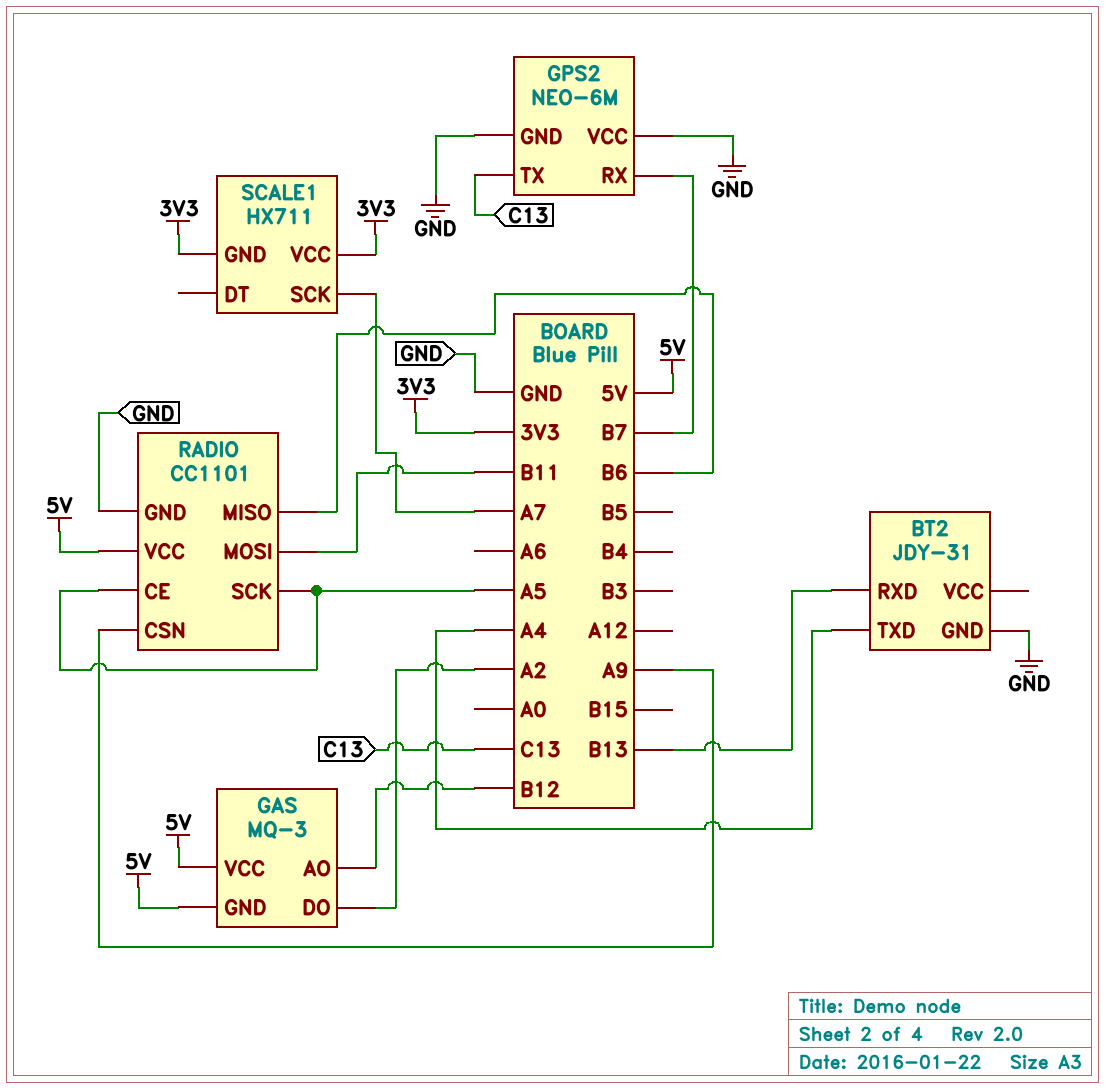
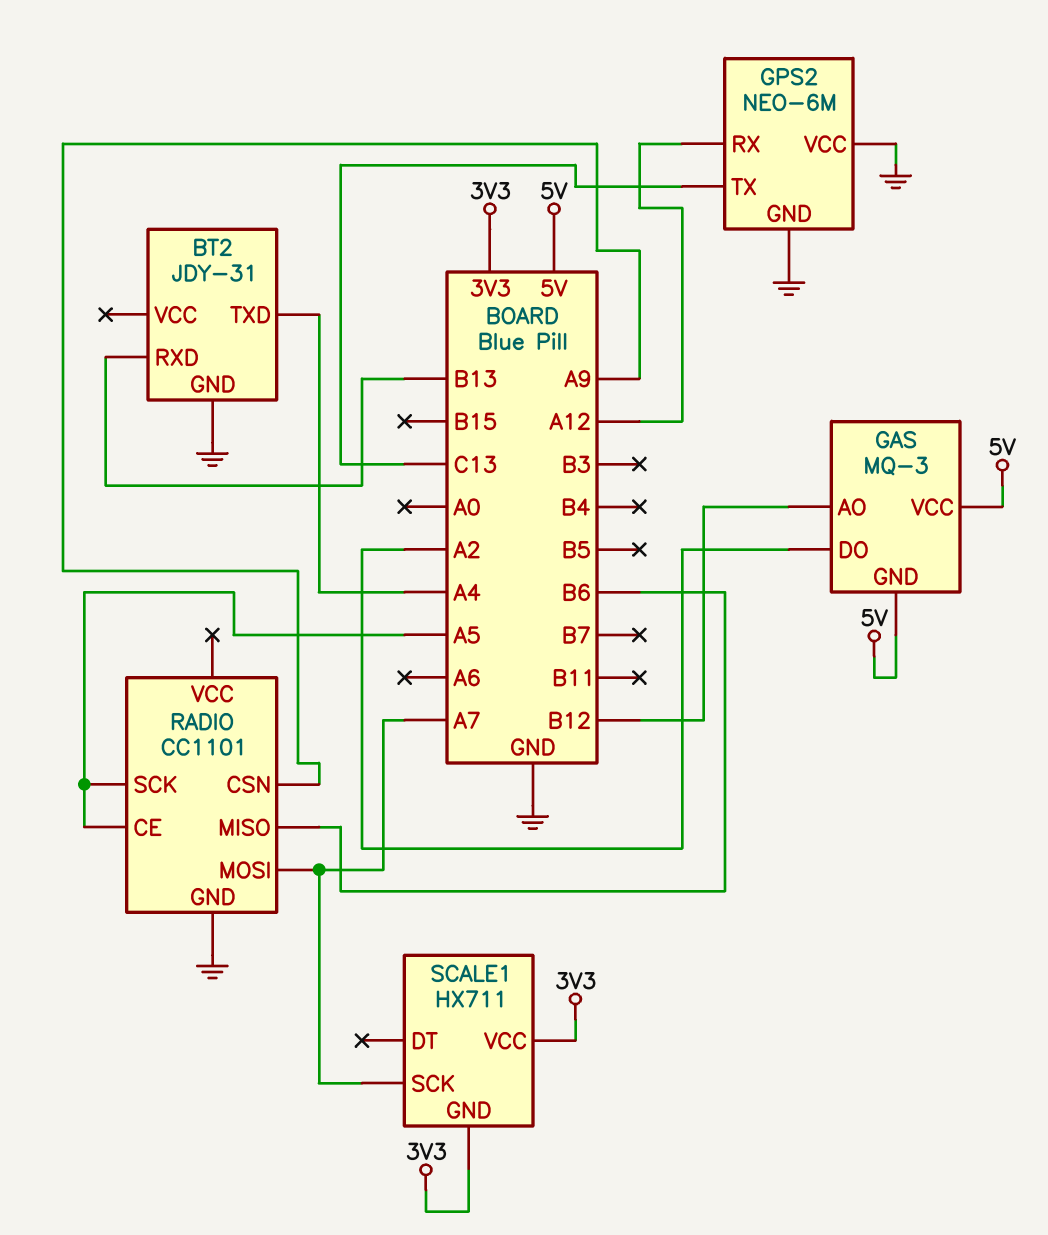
GPS2 pin RX: B7 -> A12
RADIO pin MOSI: B11 -> A7
RADIO pin VCC: 5V -> none

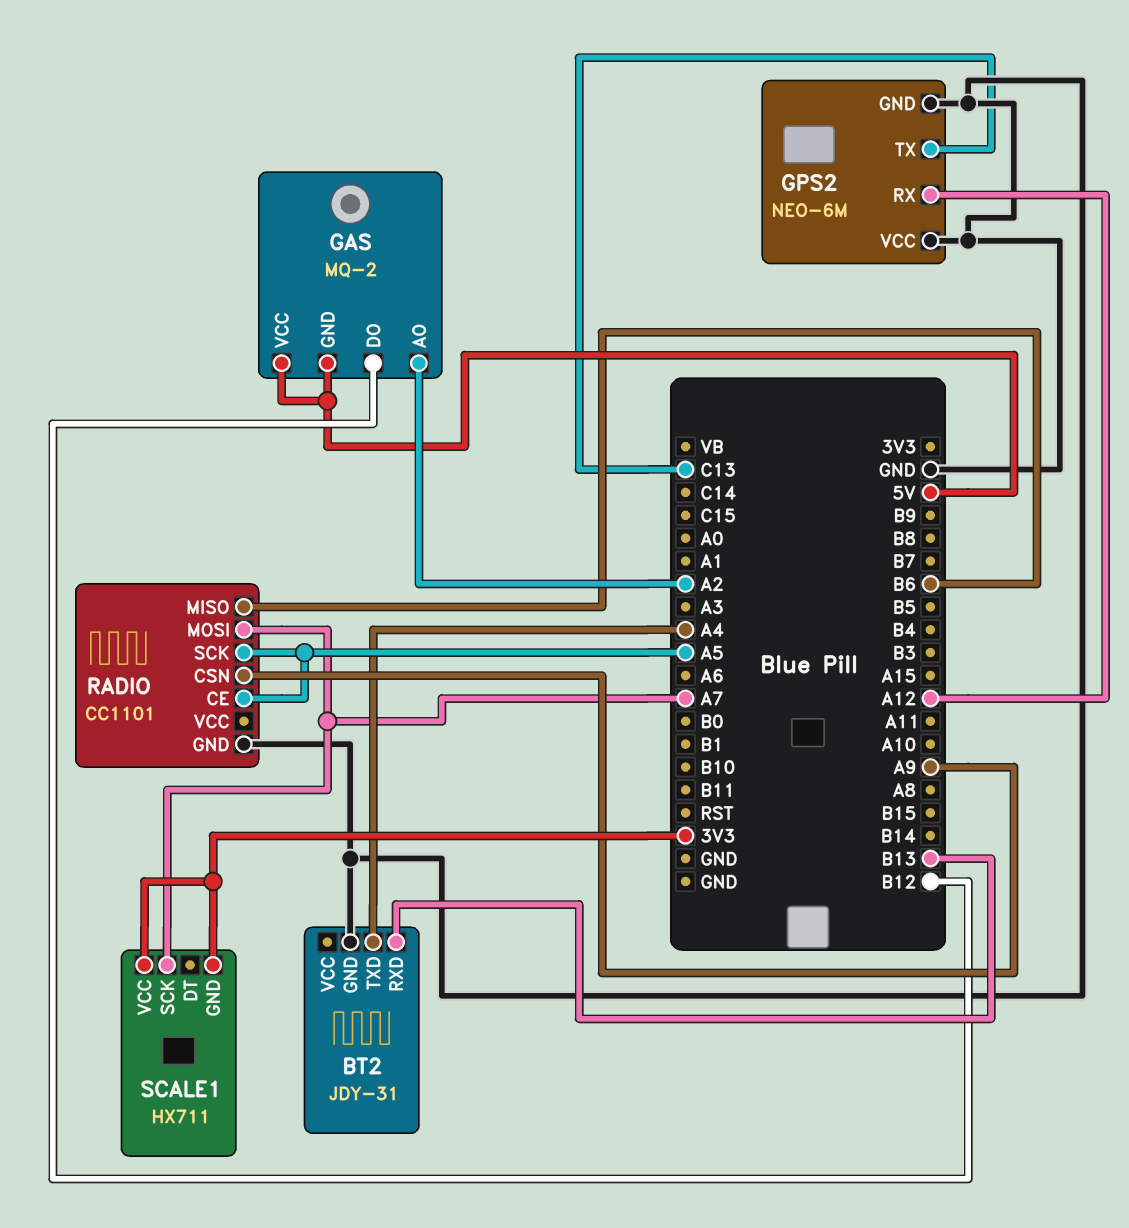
GAS: MQ-3 -> MQ-2
GAS pin AO: B12 -> A2
GAS pin DO: A2 -> B12

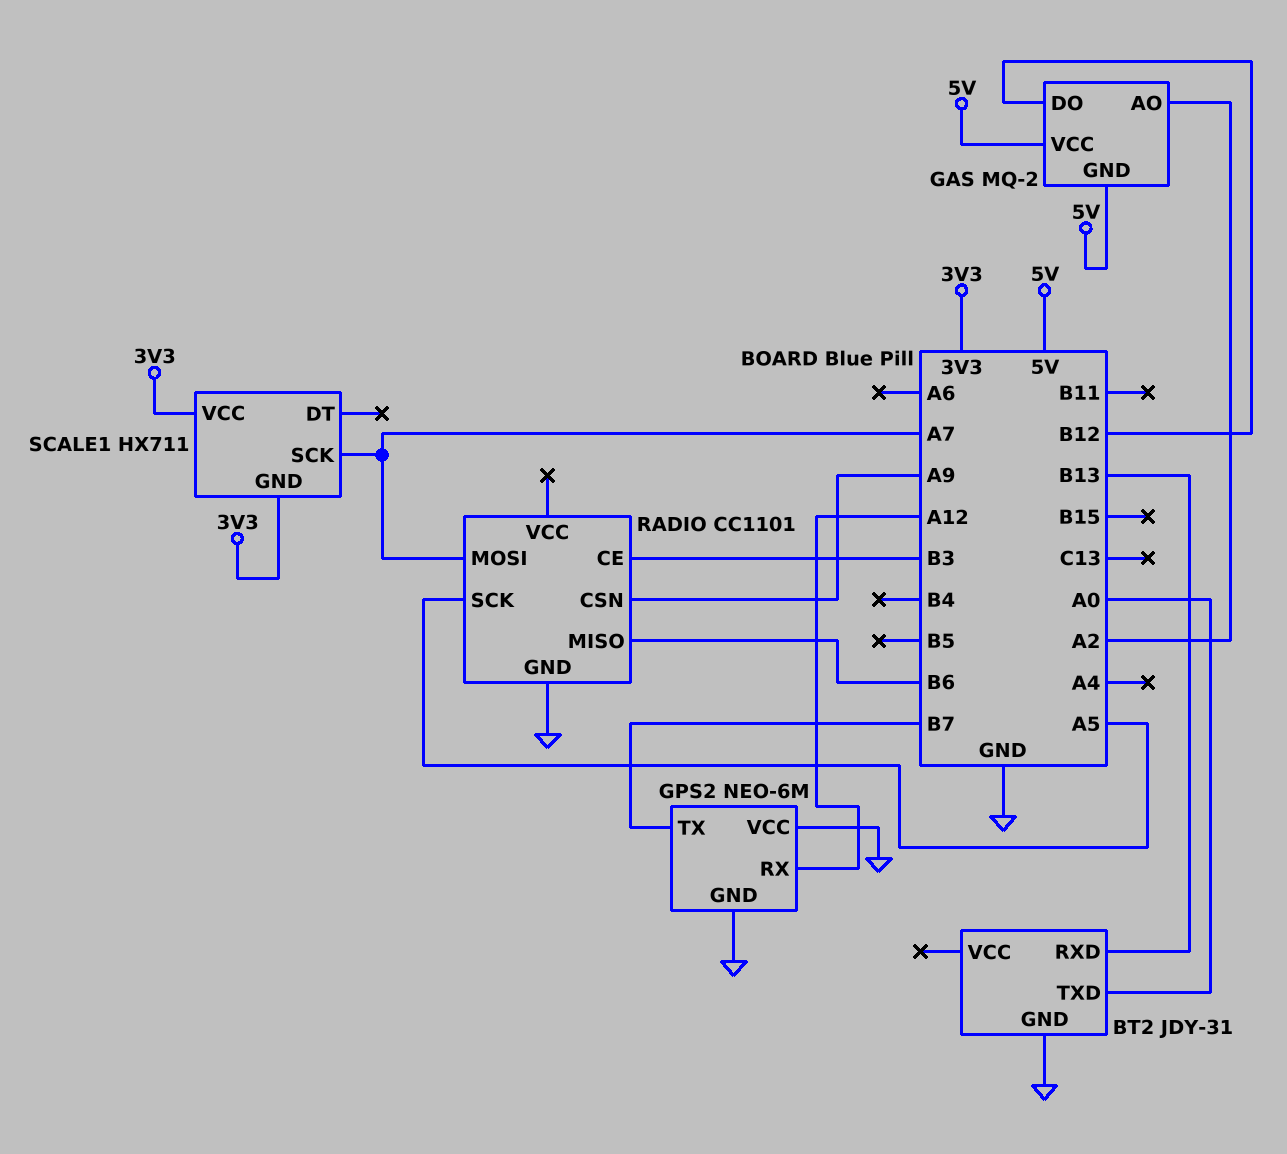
BT2 pin TXD: A4 -> A0
GPS2 pin TX: C13 -> B7
RADIO pin CE: A5 -> B3

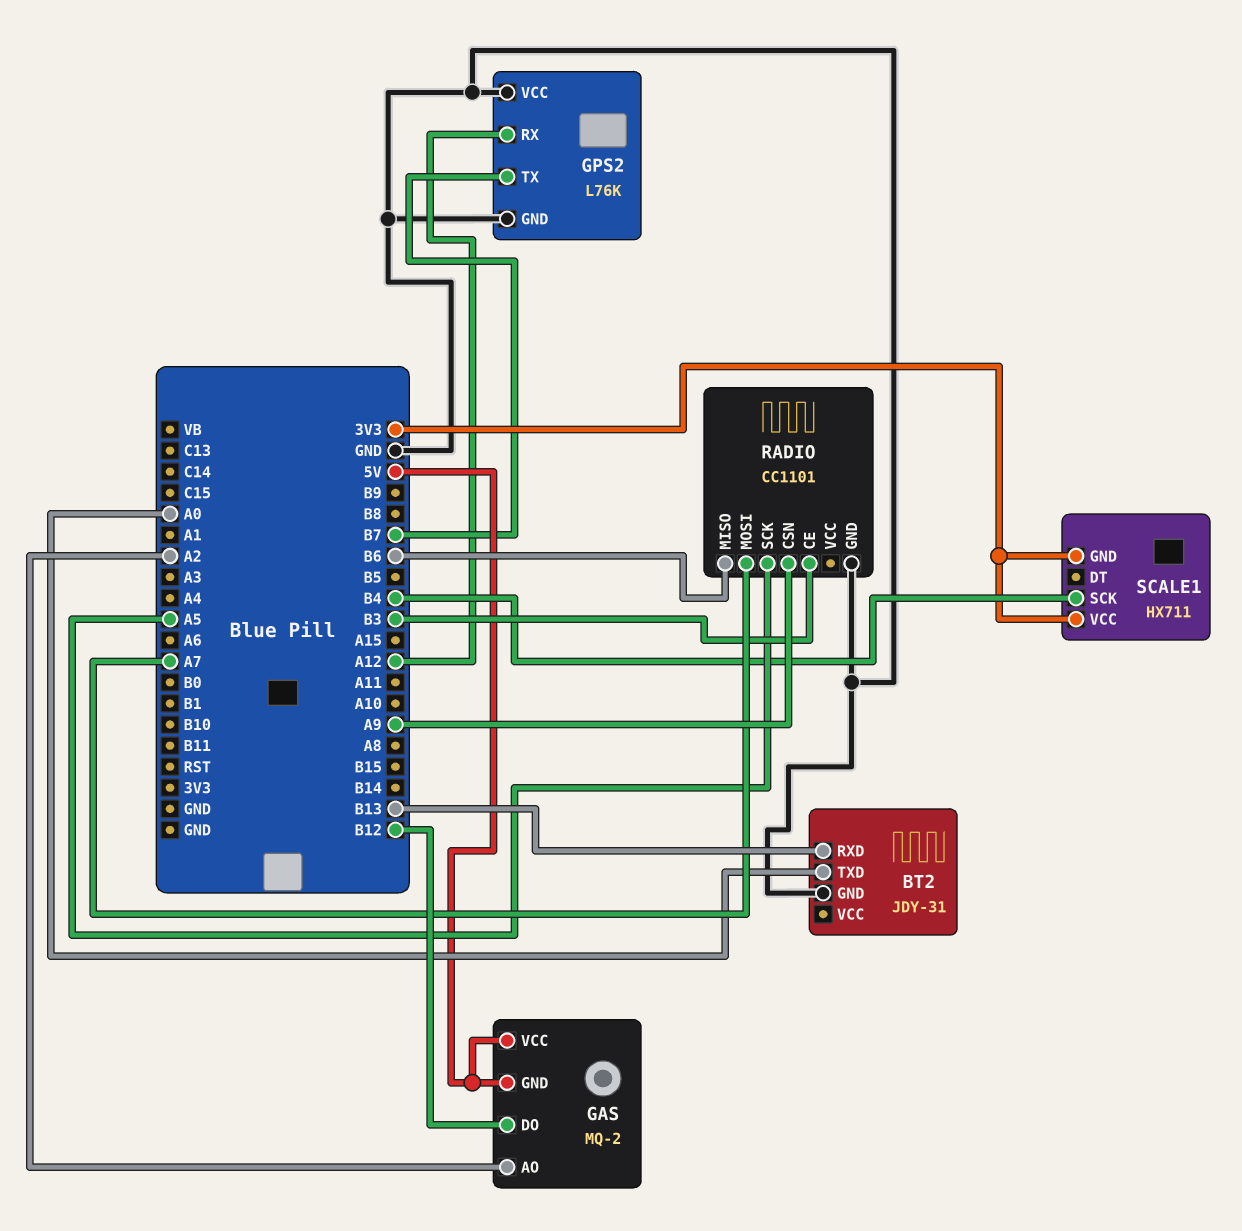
GPS2: NEO-6M -> L76K
SCALE1 pin SCK: A7 -> B4

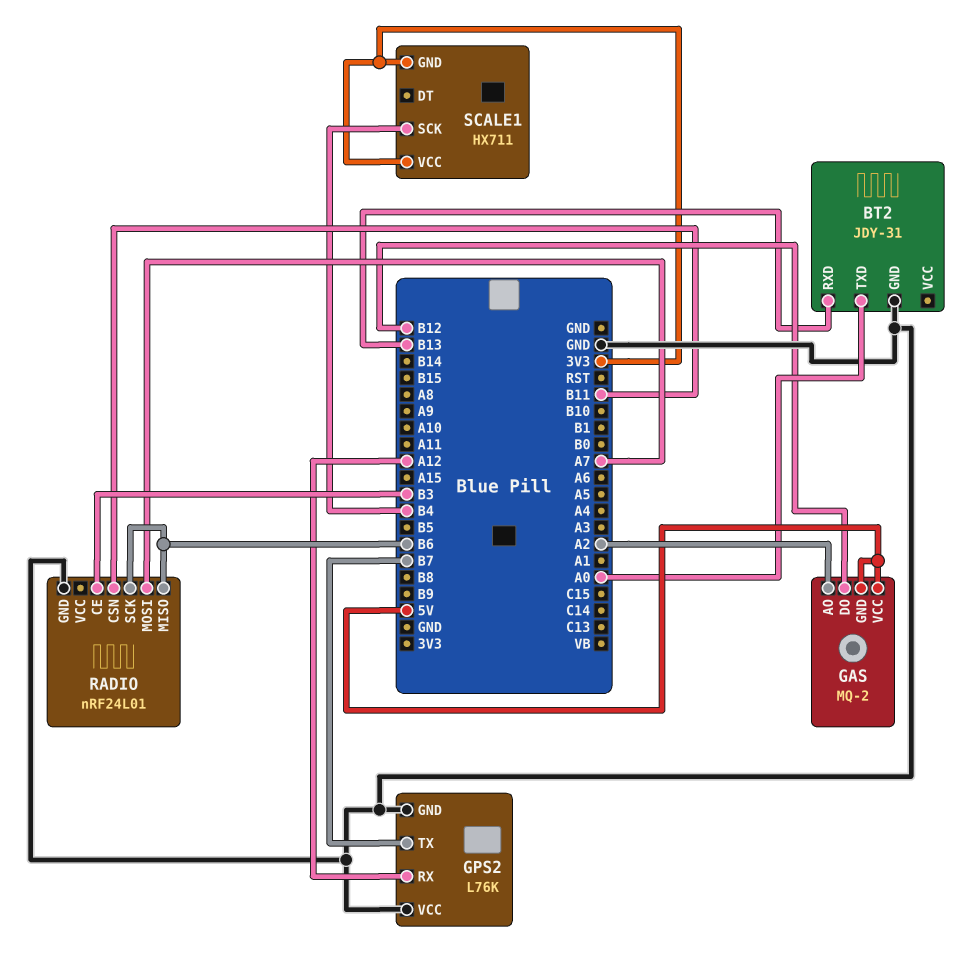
RADIO: CC1101 -> nRF24L01
RADIO pin CSN: A9 -> B11
RADIO pin SCK: A5 -> B6

